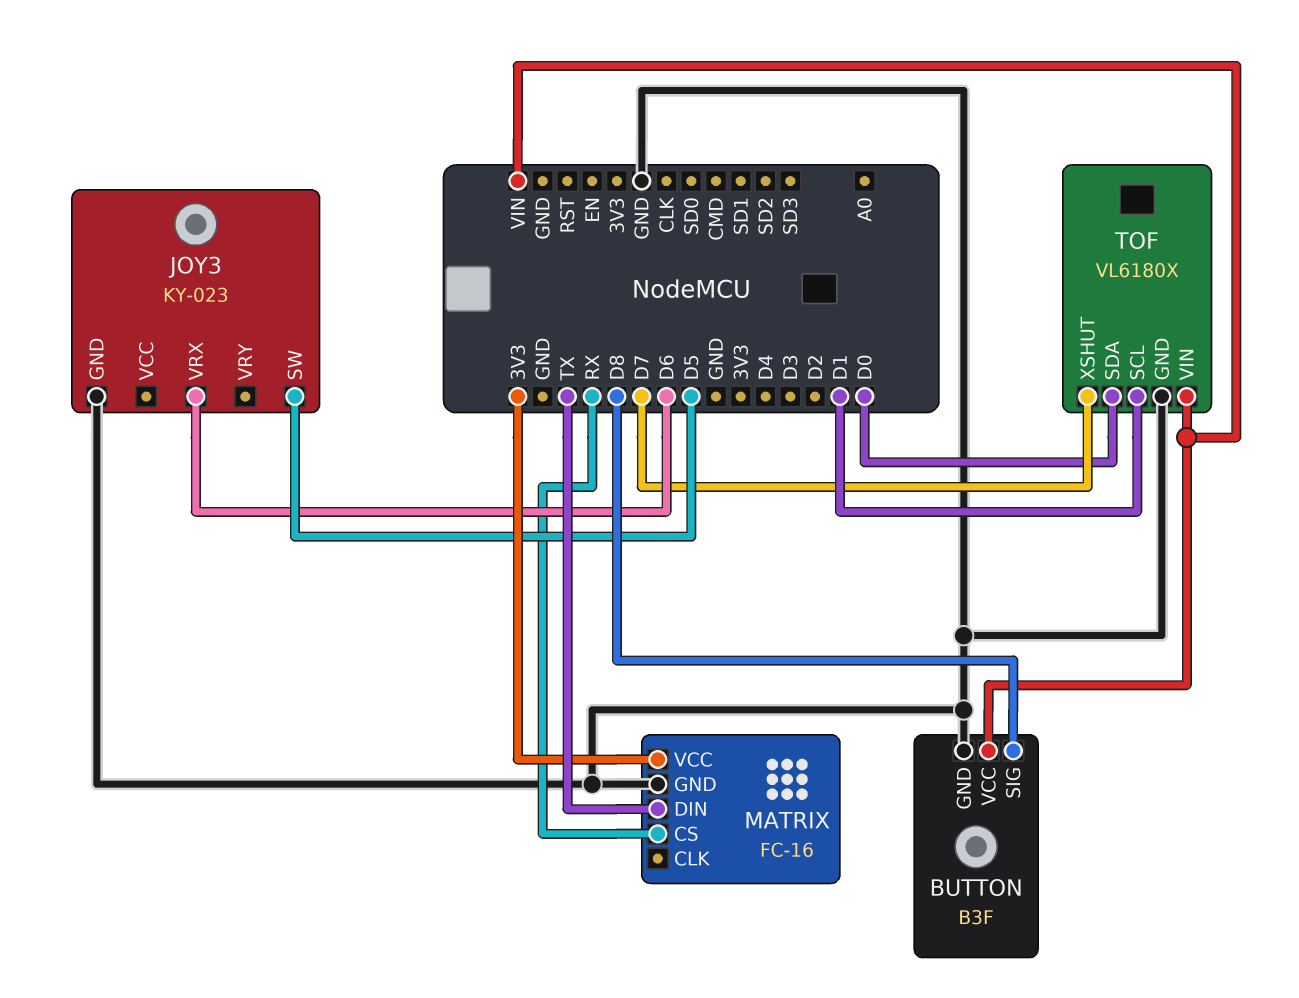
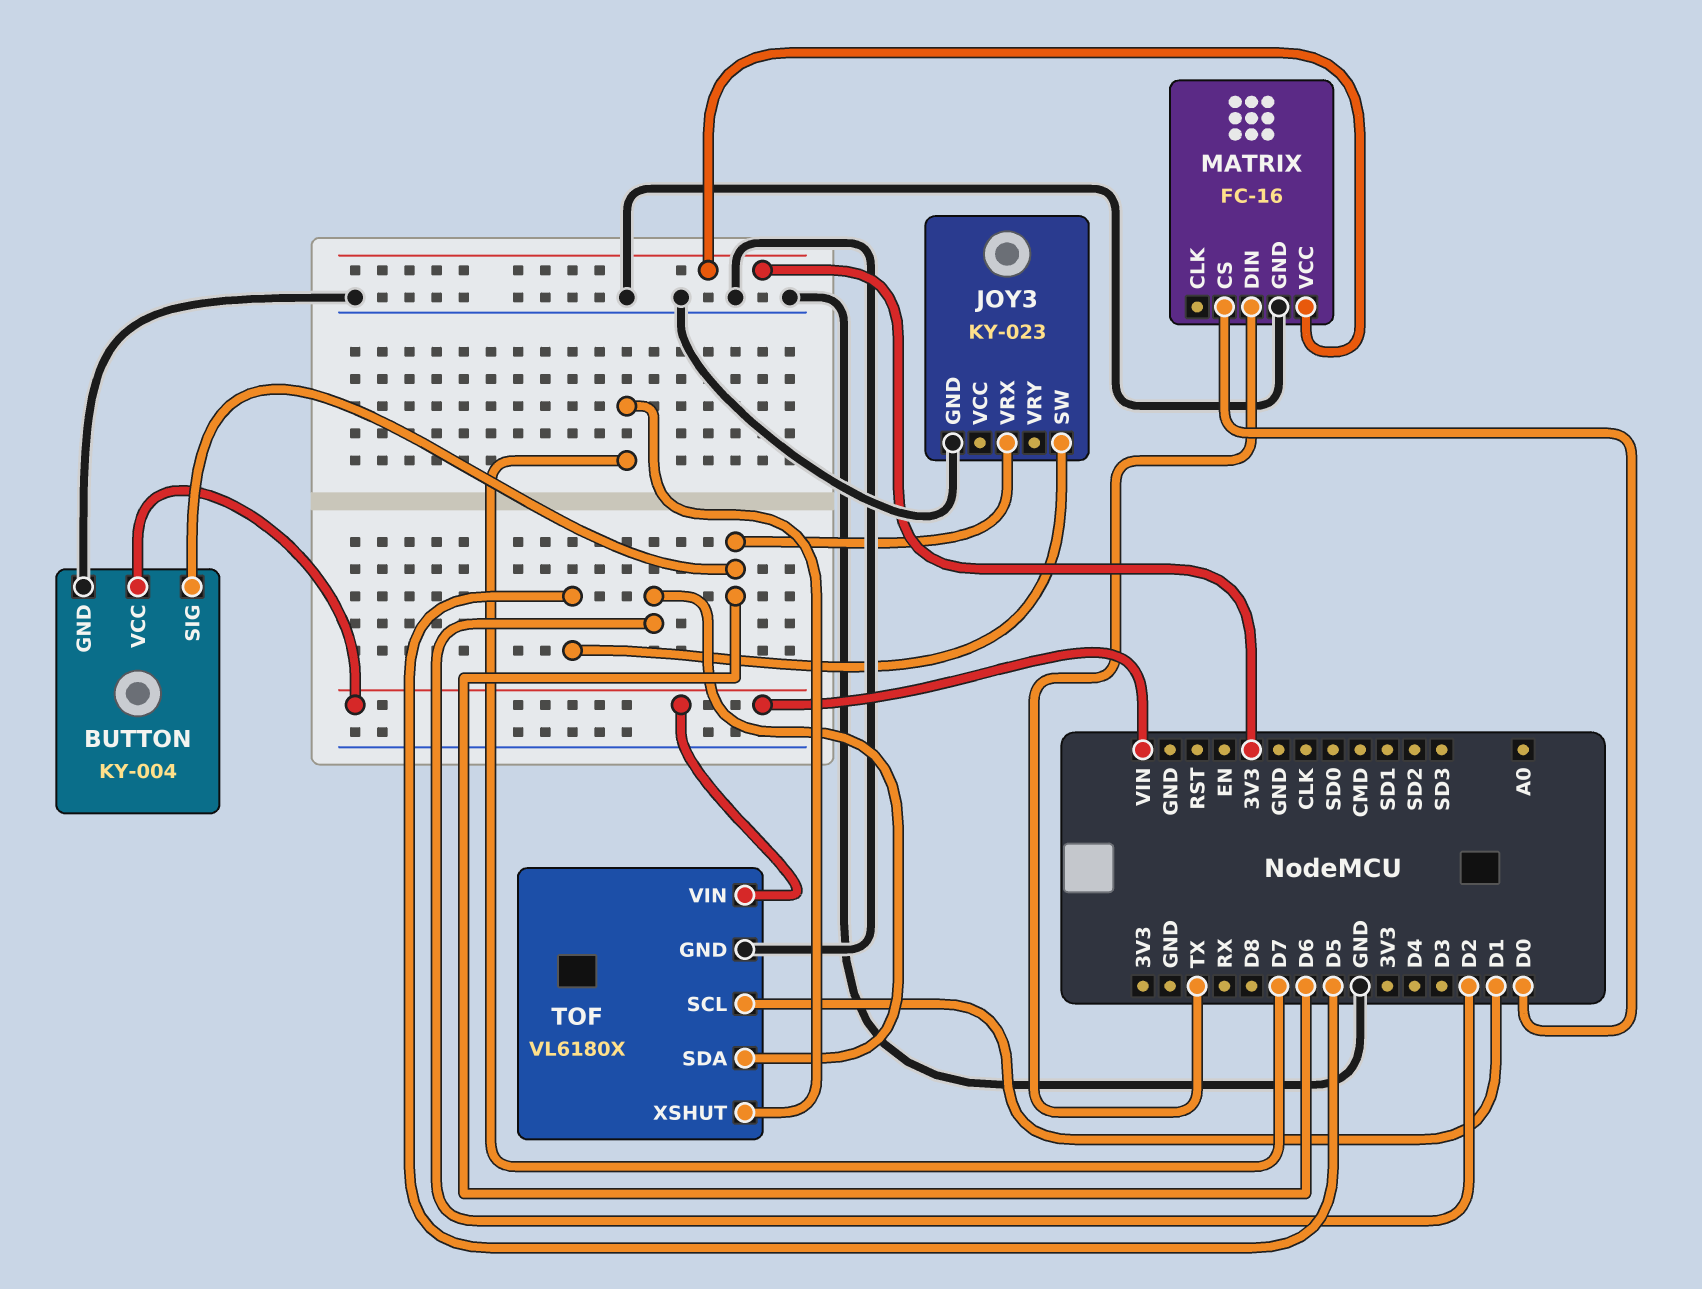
BUTTON: B3F -> KY-004
BUTTON pin SIG: D8 -> D6
MATRIX pin CS: RX -> D0
TOF pin SDA: D0 -> D2

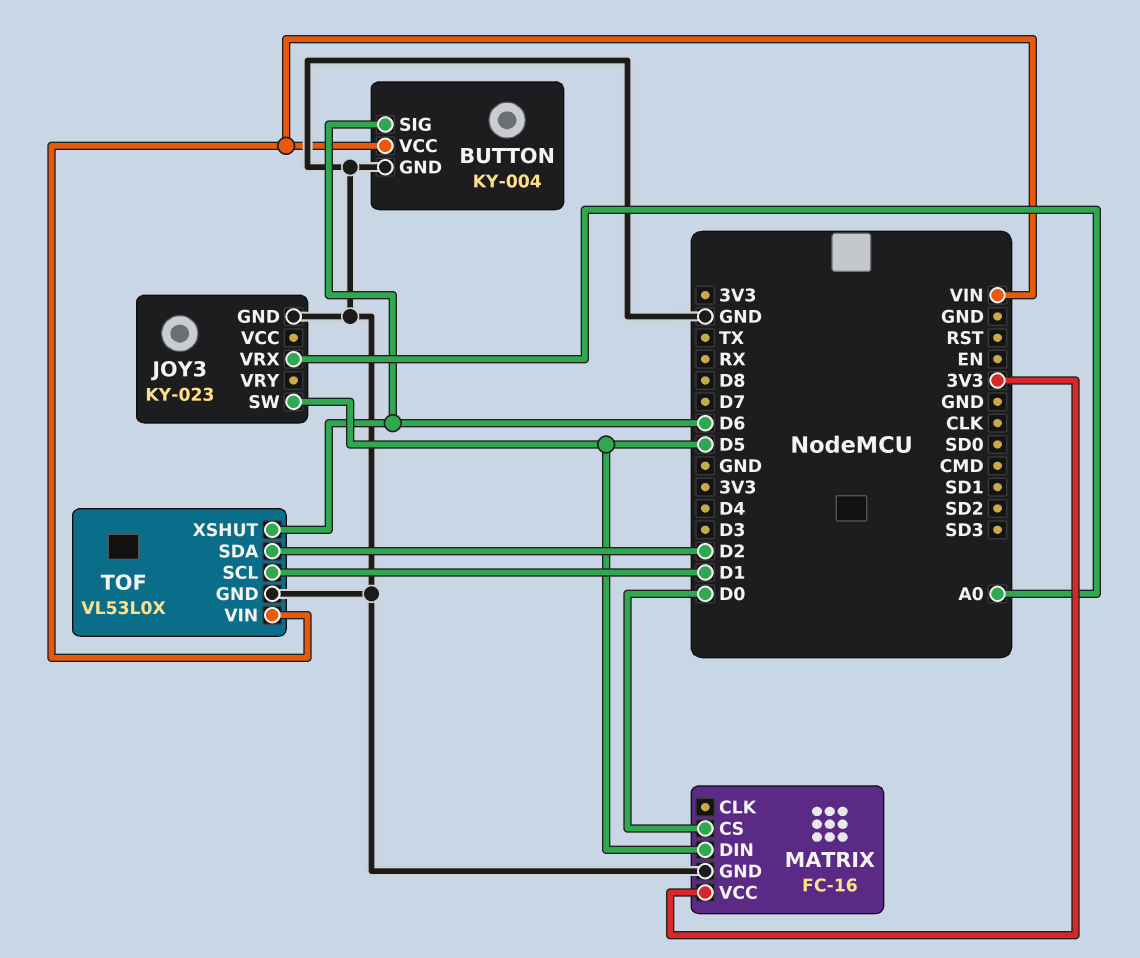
JOY3 pin VRX: D6 -> A0
MATRIX pin DIN: TX -> D5
TOF: VL6180X -> VL53L0X
TOF pin XSHUT: D7 -> D6

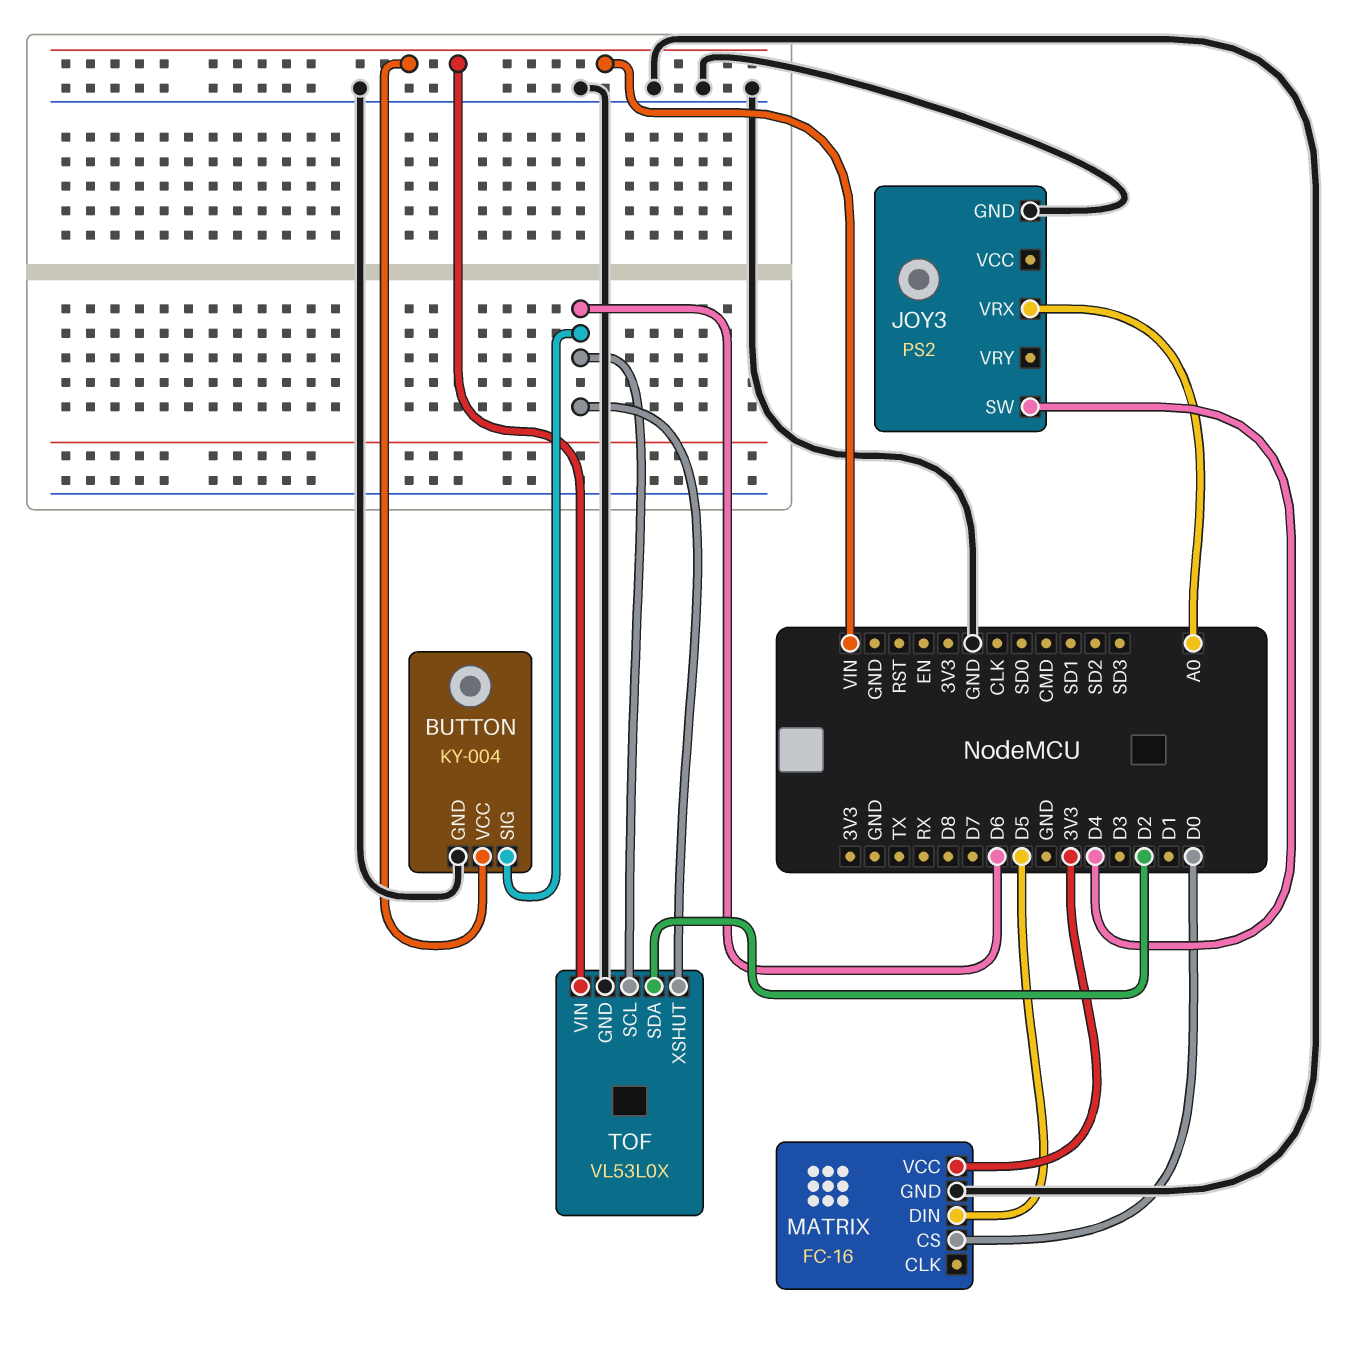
JOY3: KY-023 -> PS2
JOY3 pin SW: D5 -> D4
TOF pin SCL: D1 -> D6

